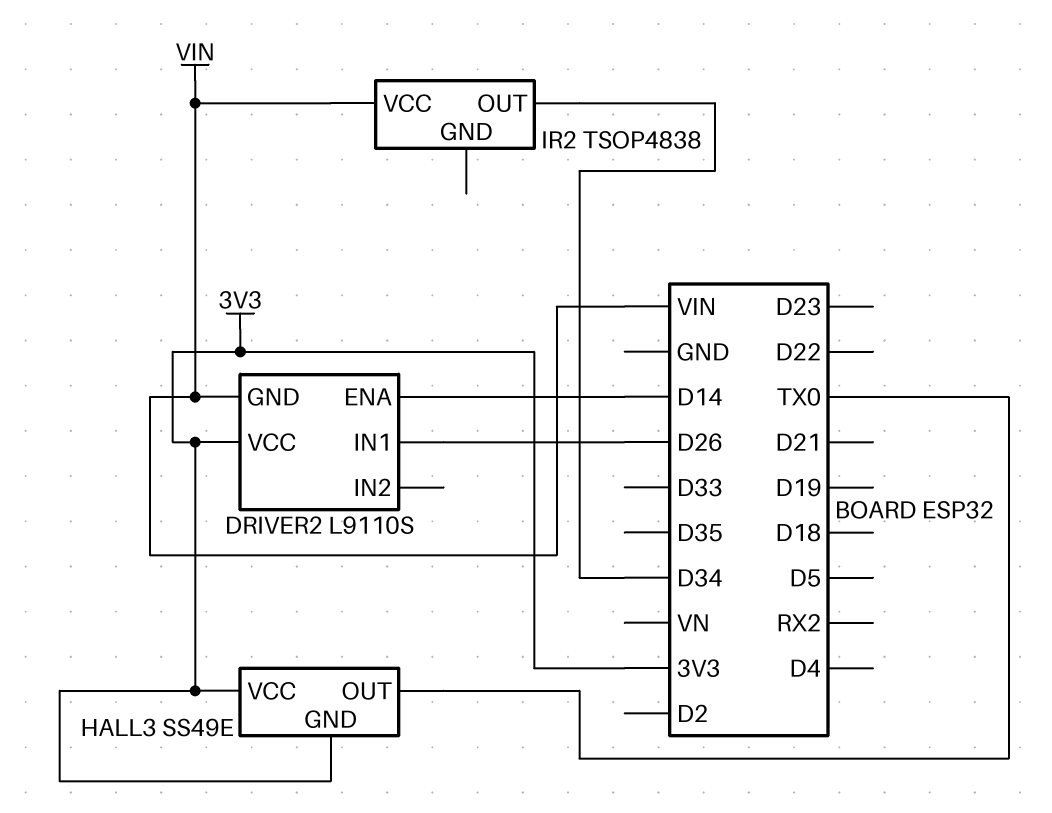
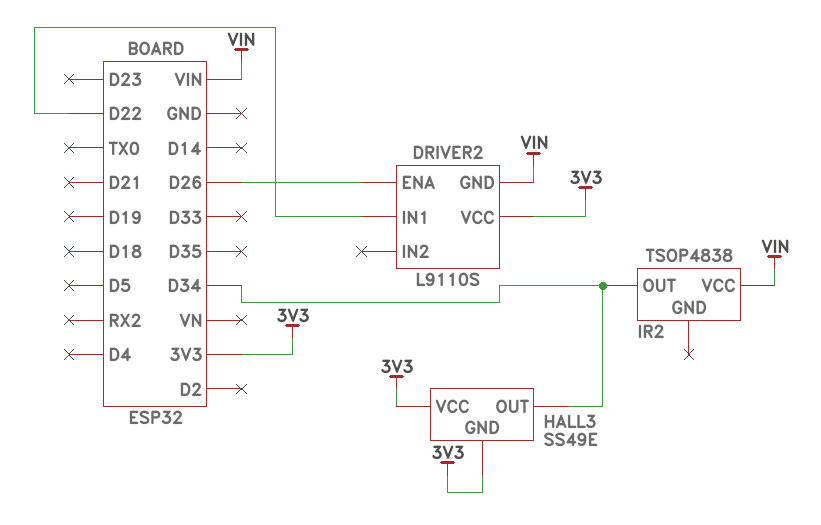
DRIVER2 pin ENA: D14 -> D26
DRIVER2 pin IN1: D26 -> D22
HALL3 pin OUT: TX0 -> D34

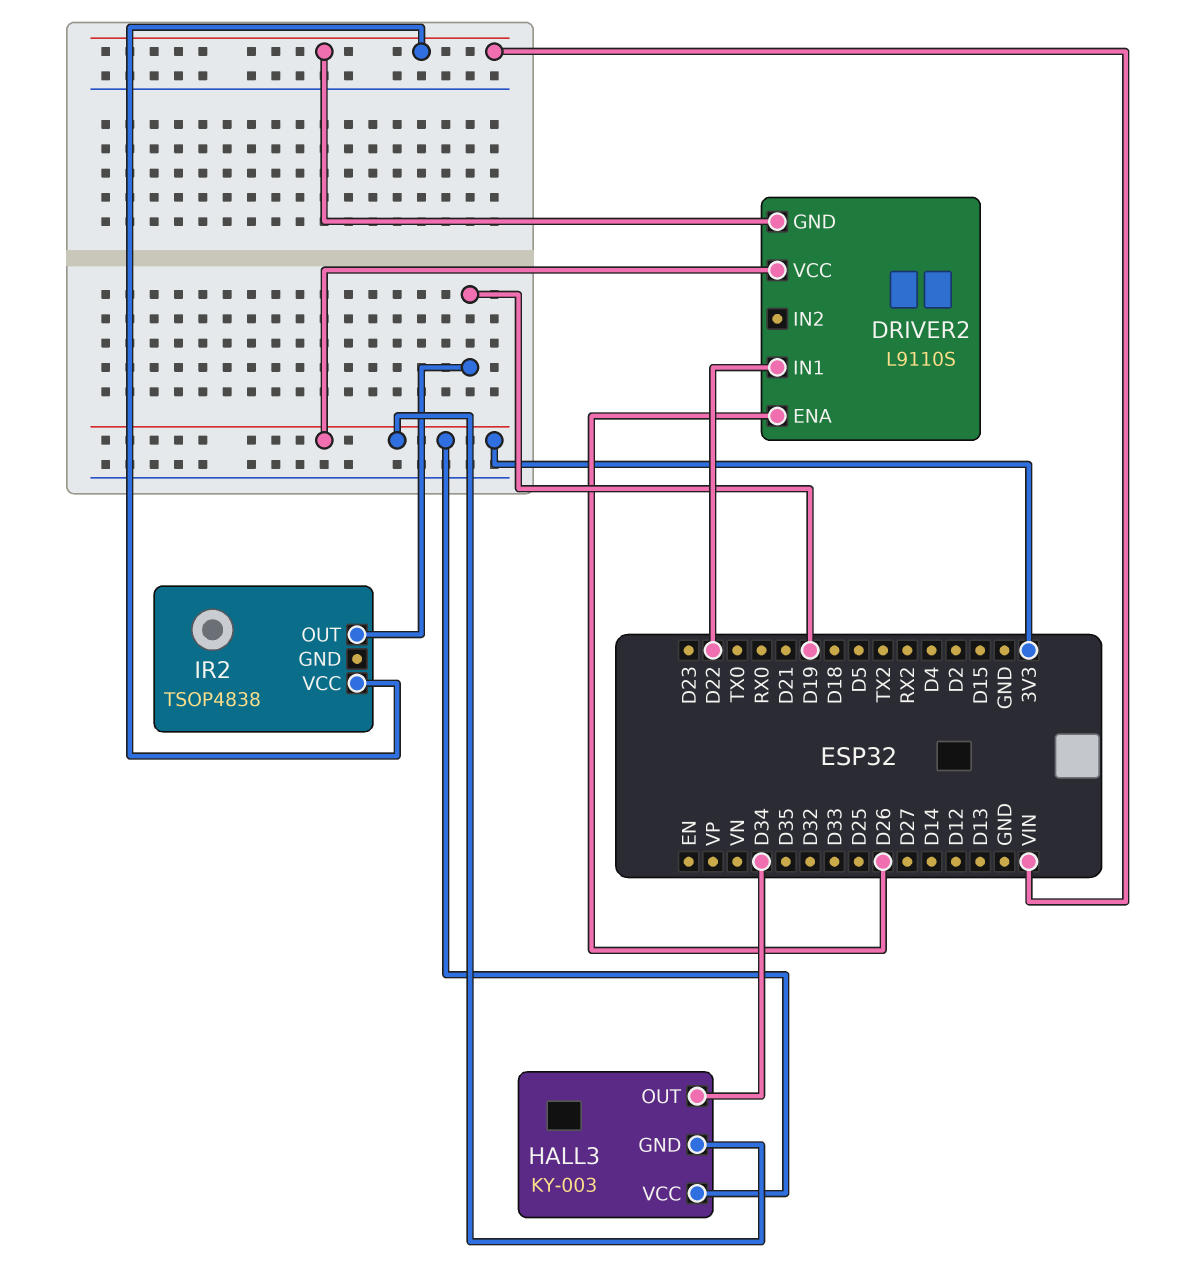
HALL3: SS49E -> KY-003
IR2 pin OUT: D34 -> D19

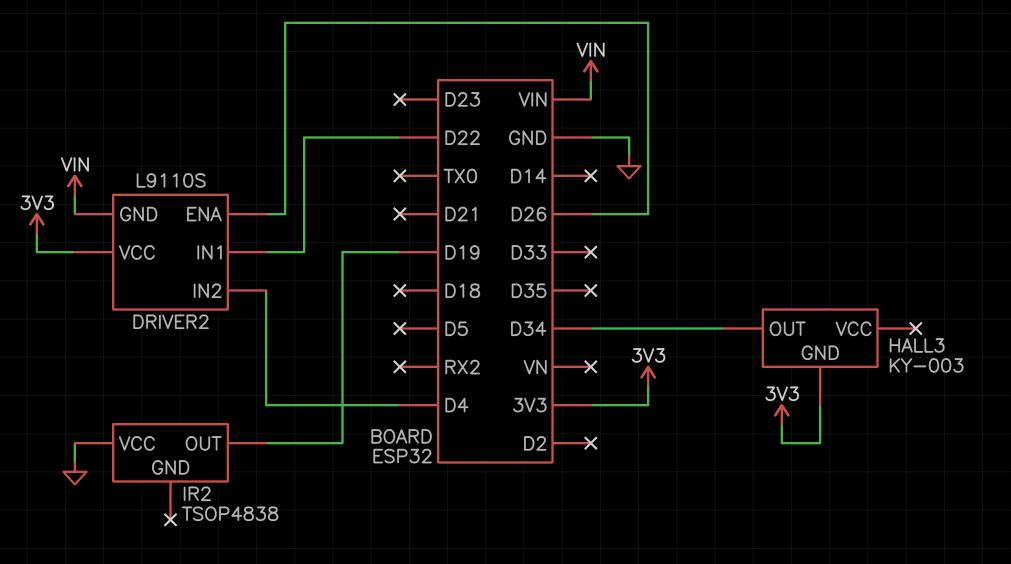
DRIVER2 pin IN2: none -> D4
HALL3 pin VCC: 3V3 -> none
IR2 pin VCC: VIN -> GND

